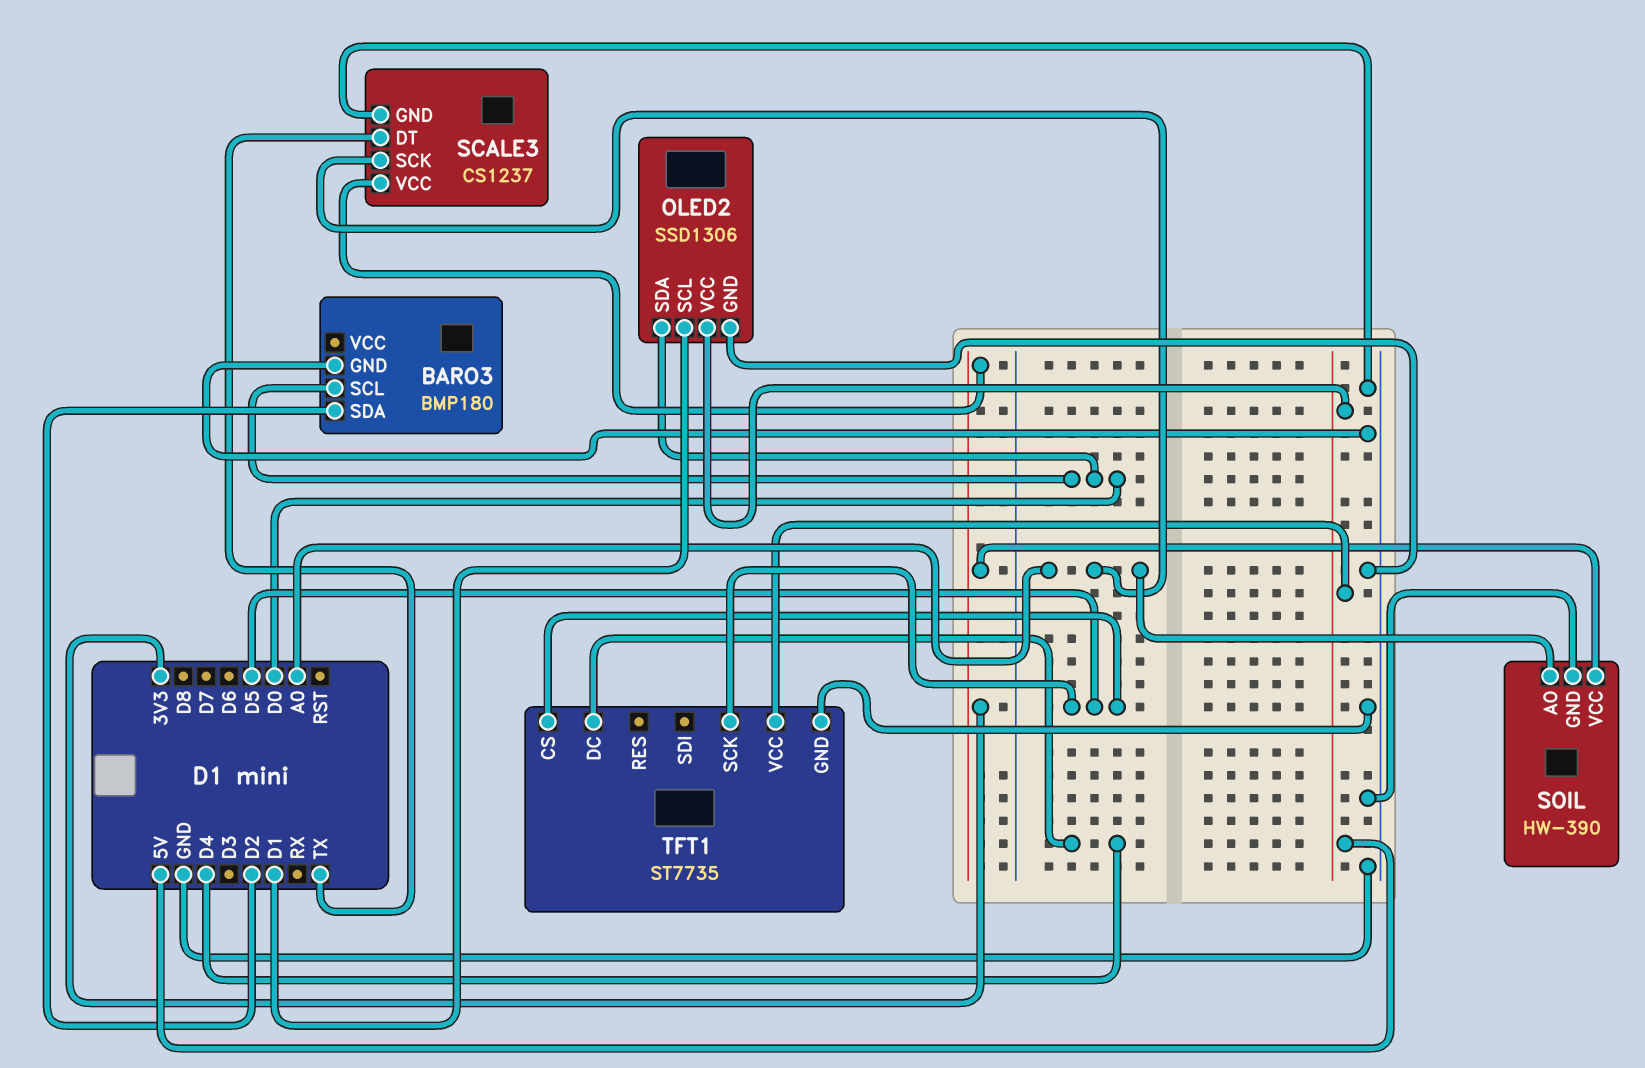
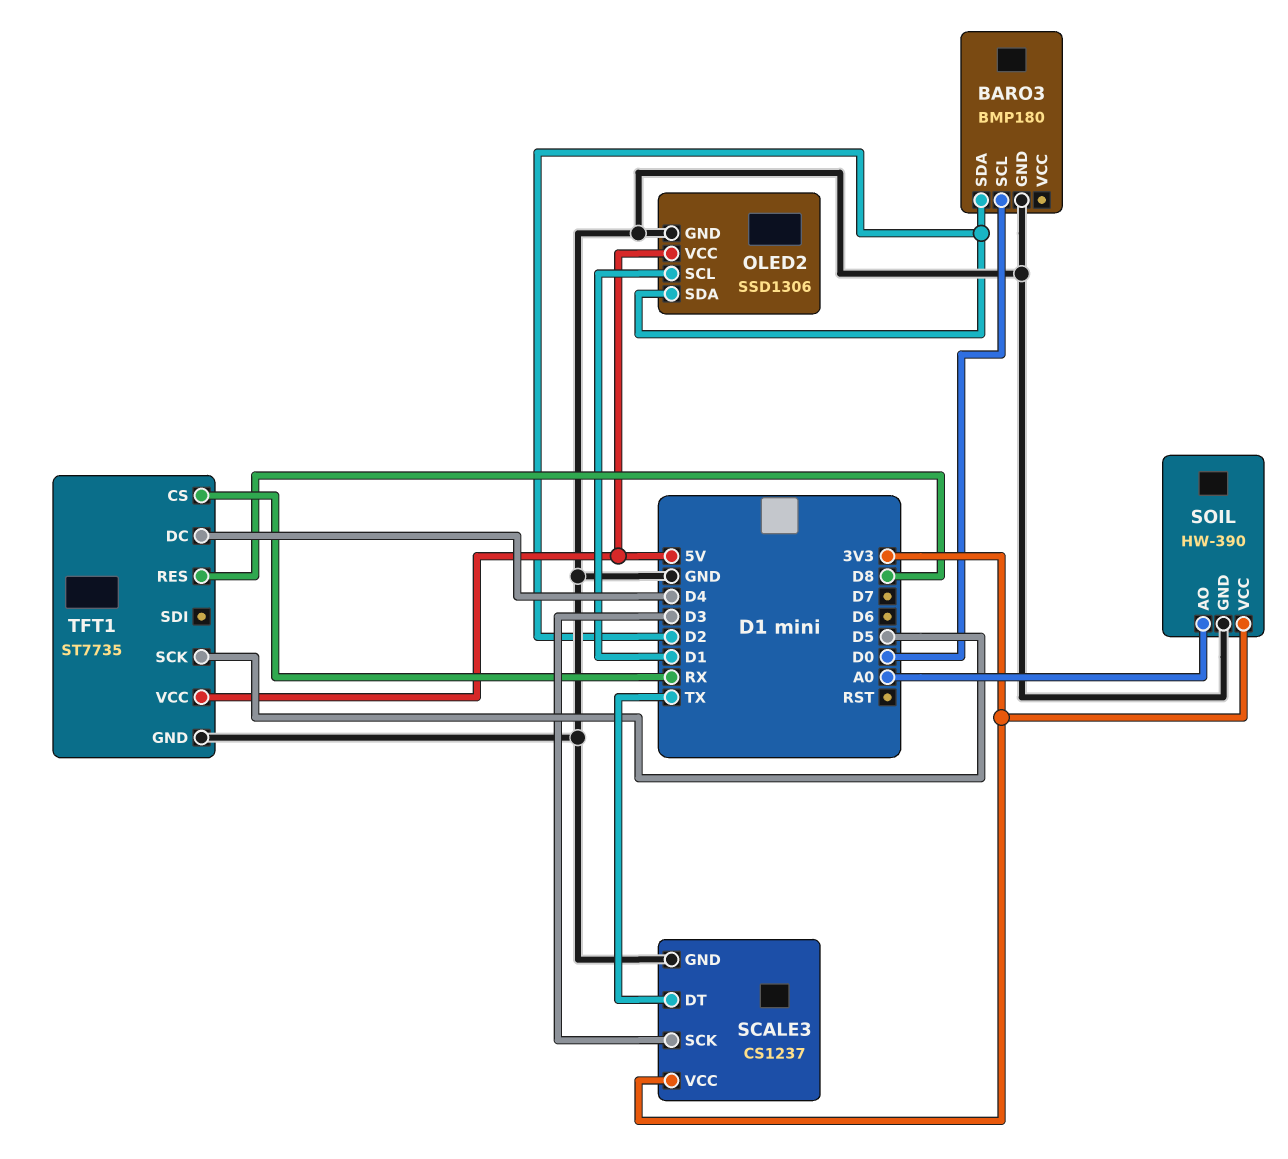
OLED2 pin SDA: D0 -> D2
SCALE3 pin SCK: A0 -> D3
TFT1 pin CS: D5 -> RX
TFT1 pin RES: none -> D8

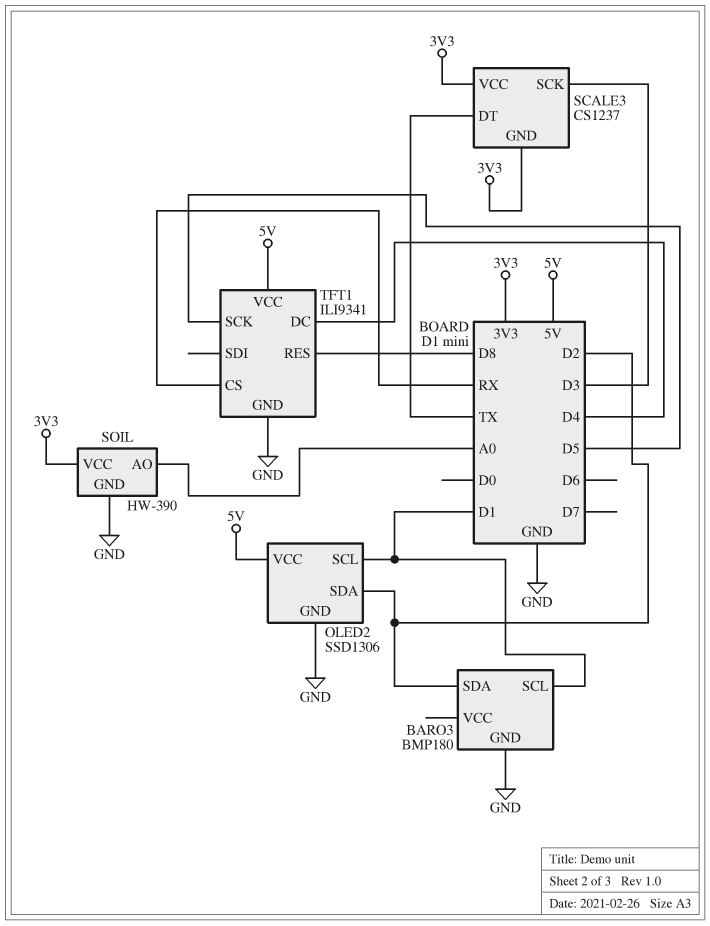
BARO3 pin SCL: D0 -> D1
SCALE3 pin GND: GND -> 3V3
TFT1: ST7735 -> ILI9341

